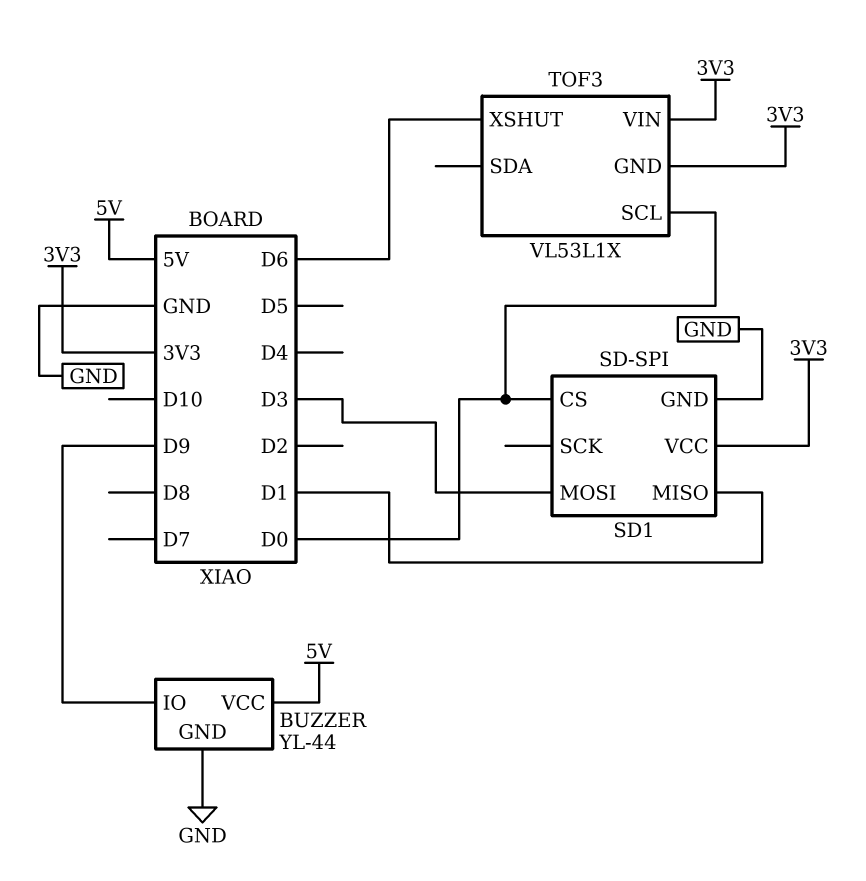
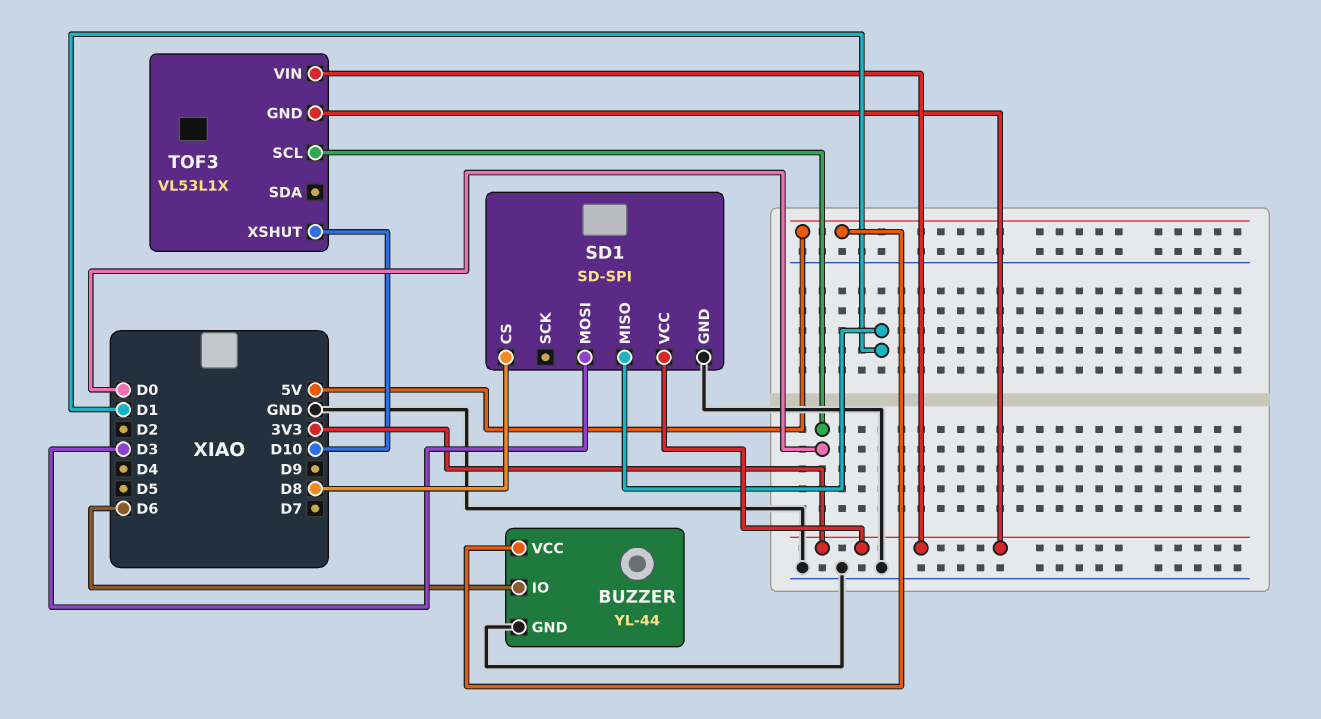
BUZZER pin IO: D9 -> D6
SD1 pin CS: D0 -> D8
TOF3 pin XSHUT: D6 -> D10

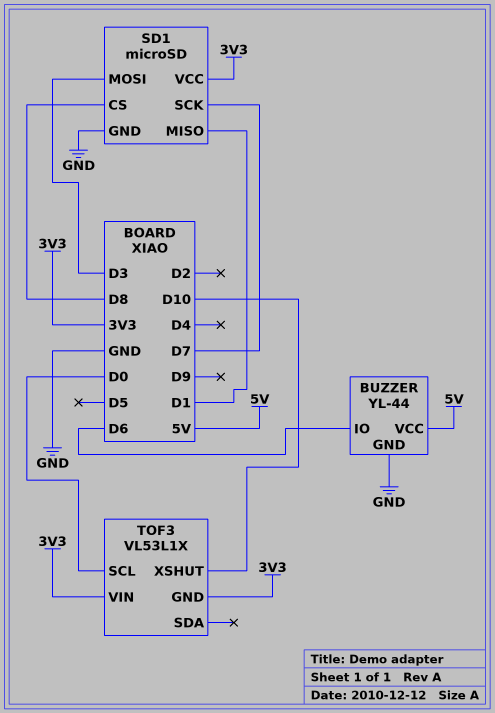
SD1: SD-SPI -> microSD
SD1 pin SCK: none -> D7

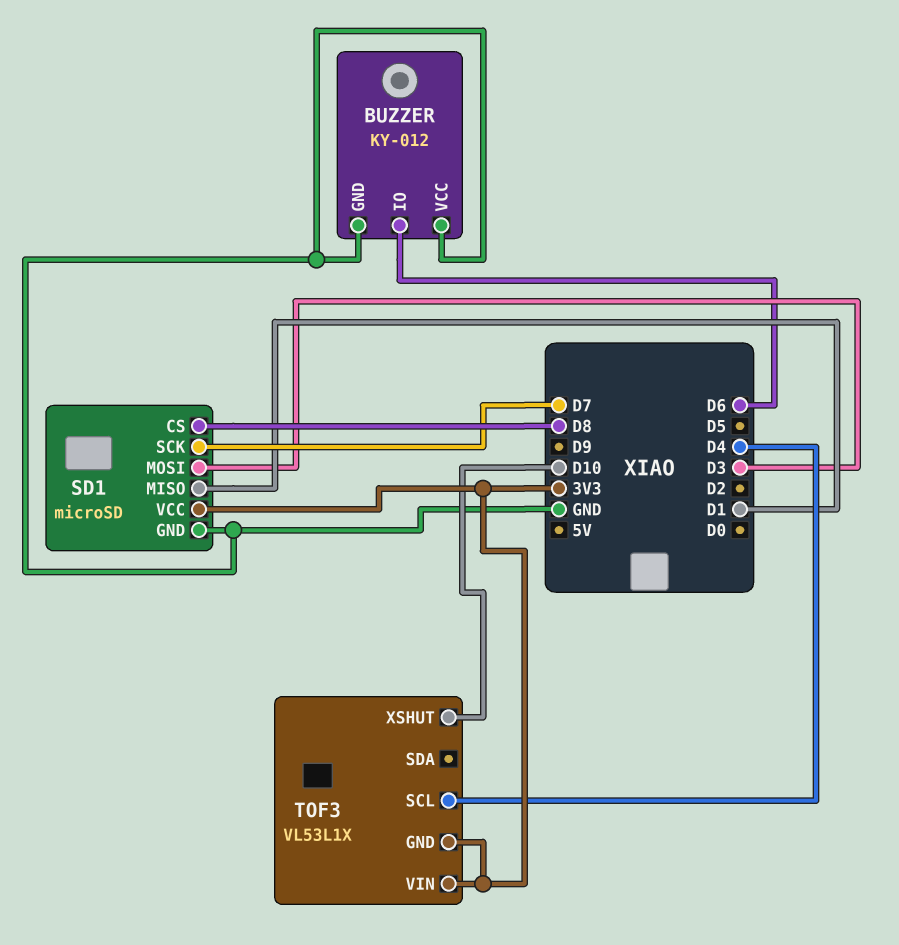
BUZZER: YL-44 -> KY-012
BUZZER pin VCC: 5V -> GND
TOF3 pin SCL: D0 -> D4

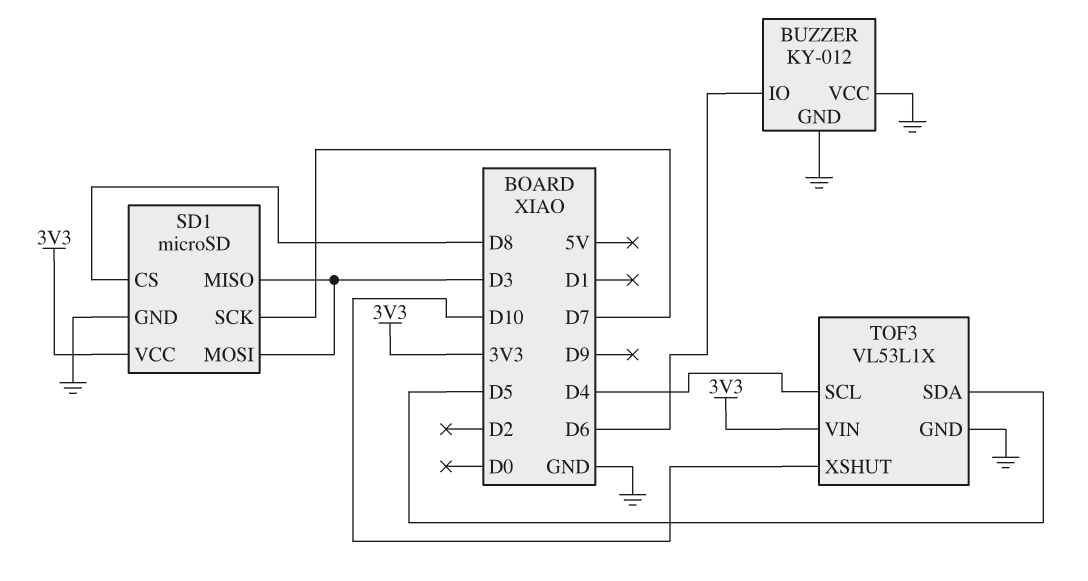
SD1 pin MISO: D1 -> D3
TOF3 pin GND: 3V3 -> GND
TOF3 pin SDA: none -> D5

